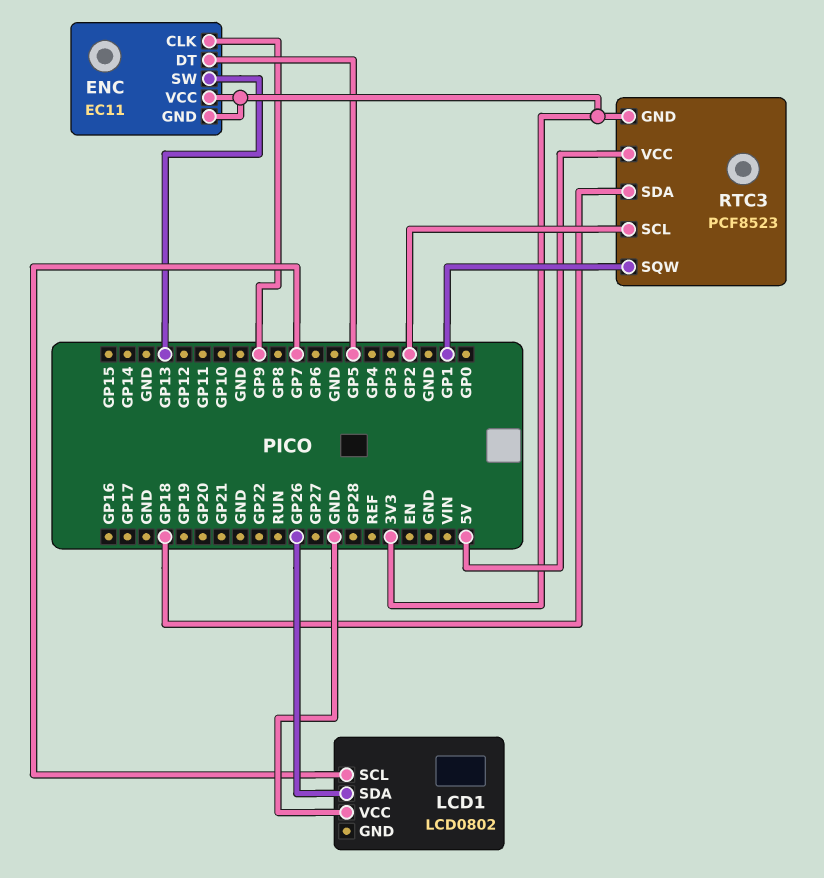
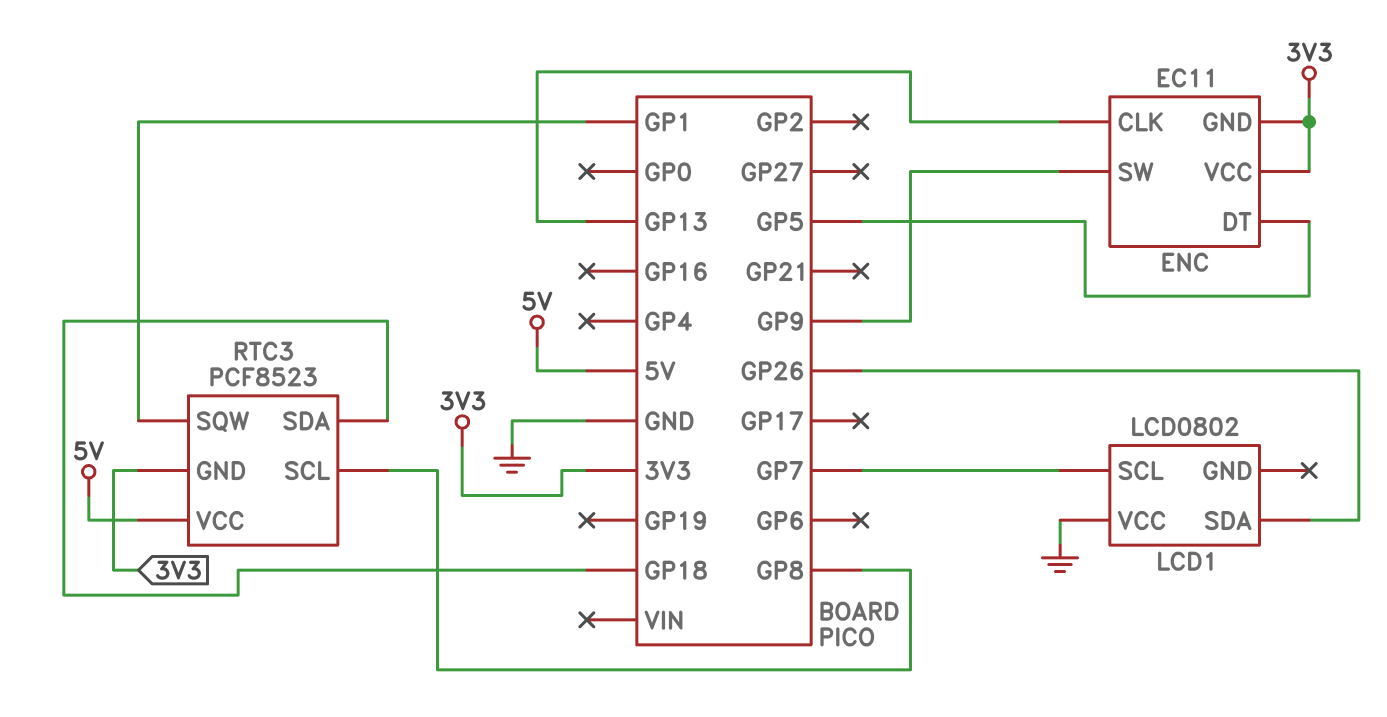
ENC pin CLK: GP9 -> GP13
ENC pin SW: GP13 -> GP9
RTC3 pin SCL: GP2 -> GP8

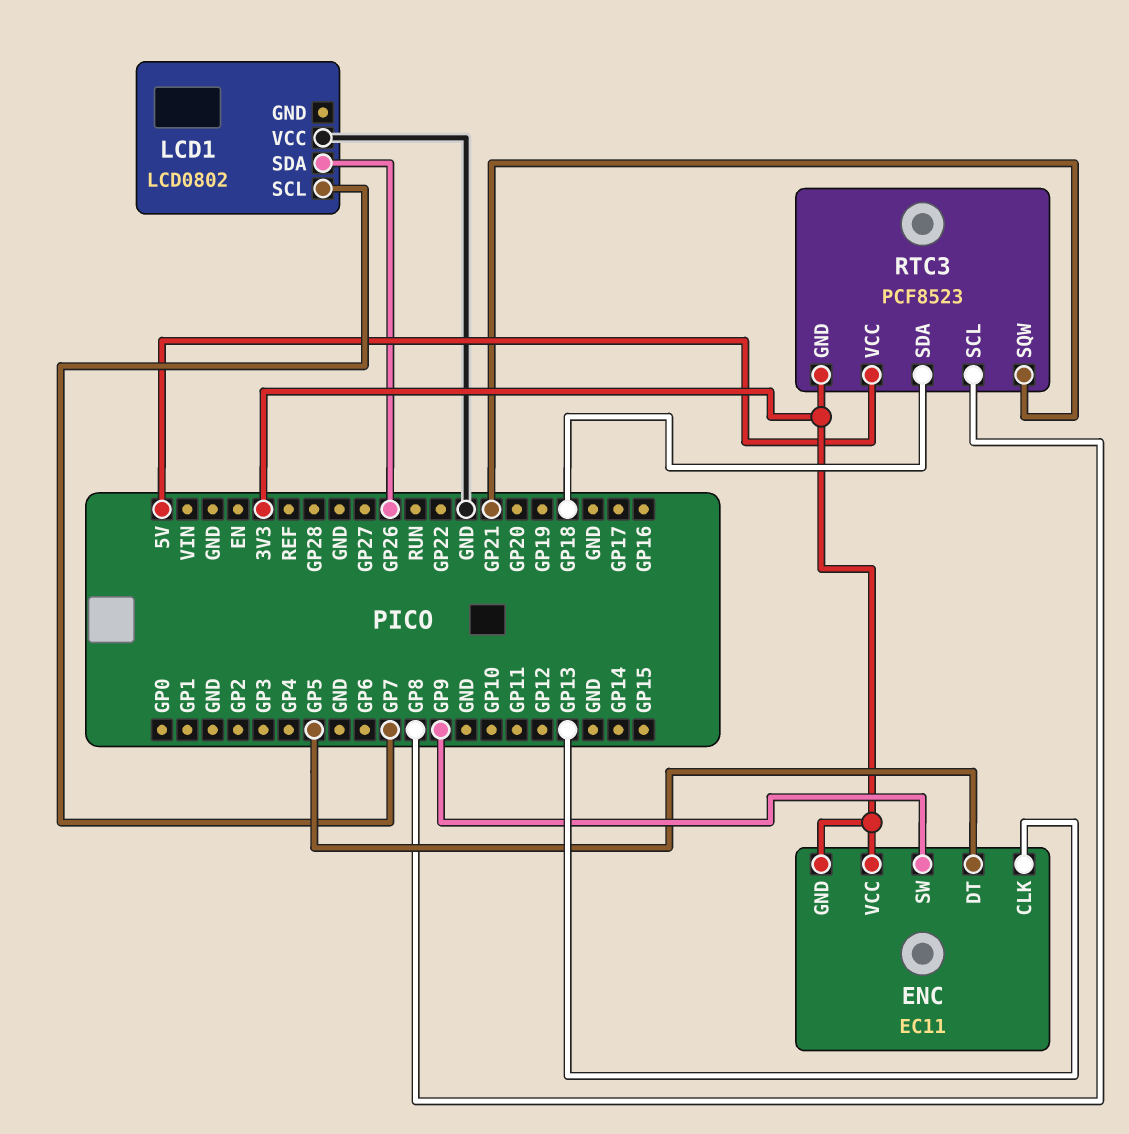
RTC3 pin SQW: GP1 -> GP21

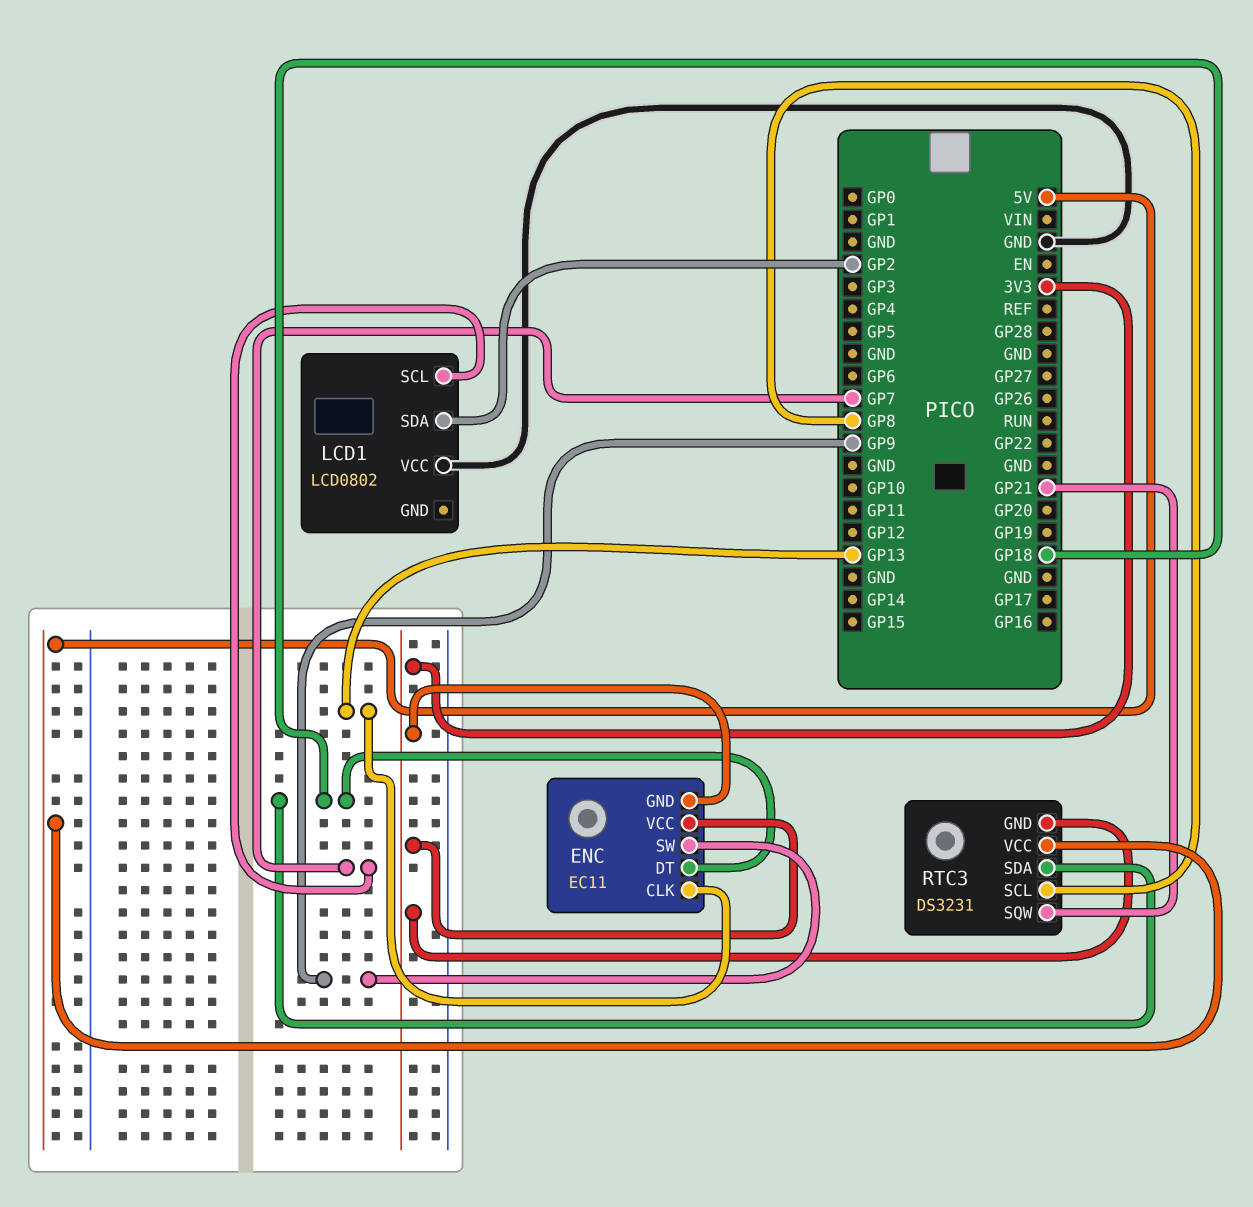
ENC pin DT: GP5 -> GP18
LCD1 pin SDA: GP26 -> GP2
RTC3: PCF8523 -> DS3231

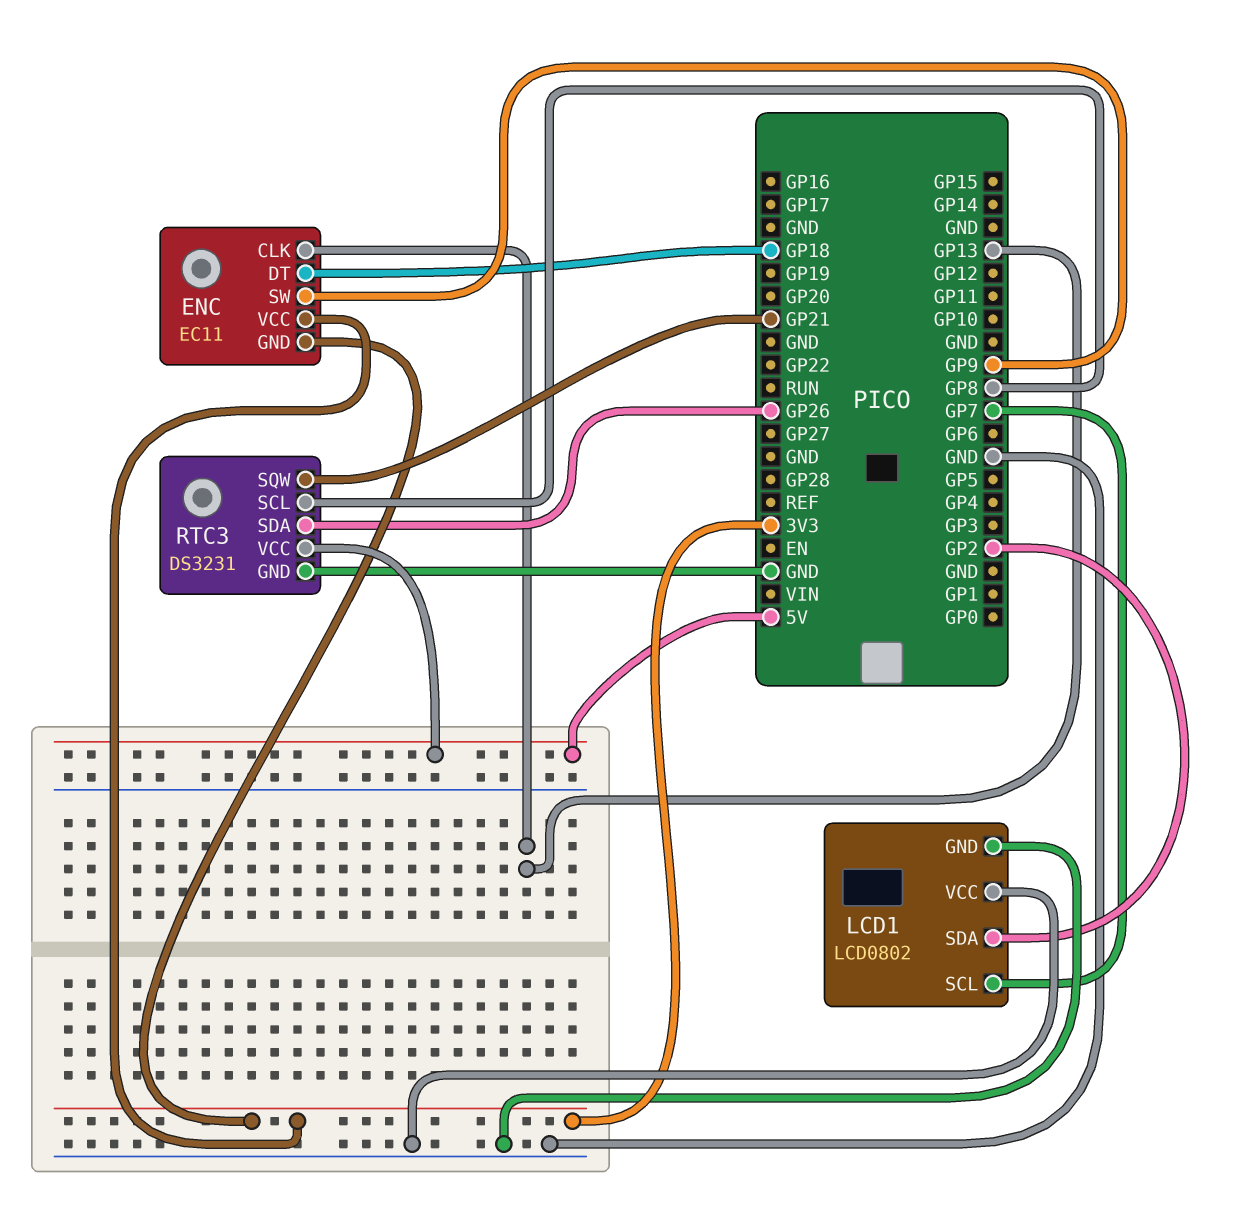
LCD1 pin GND: none -> GND
RTC3 pin GND: 3V3 -> GND
RTC3 pin SDA: GP18 -> GP26

